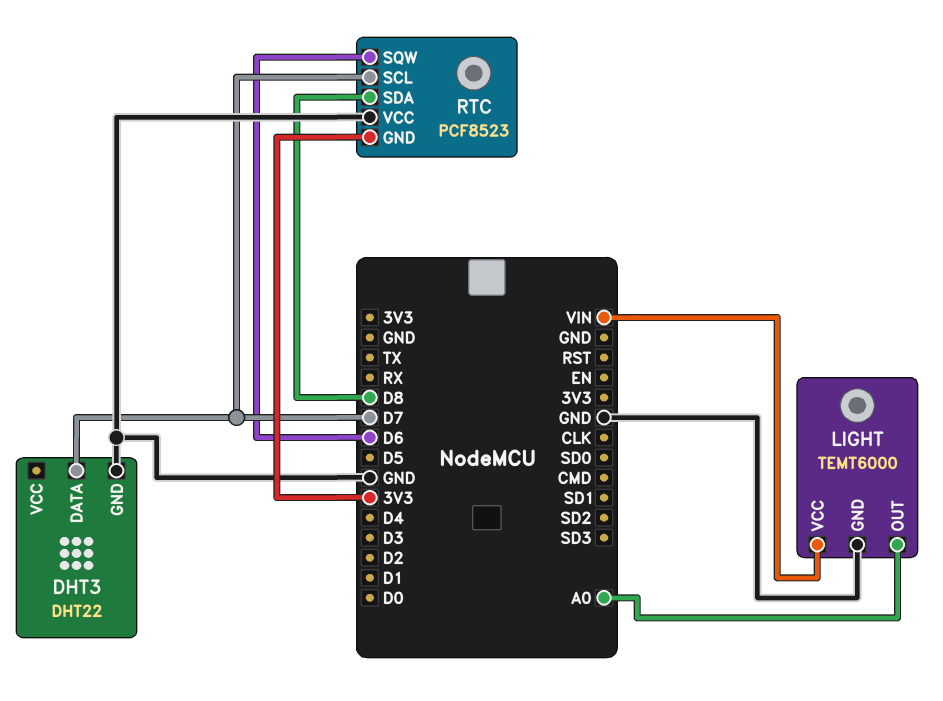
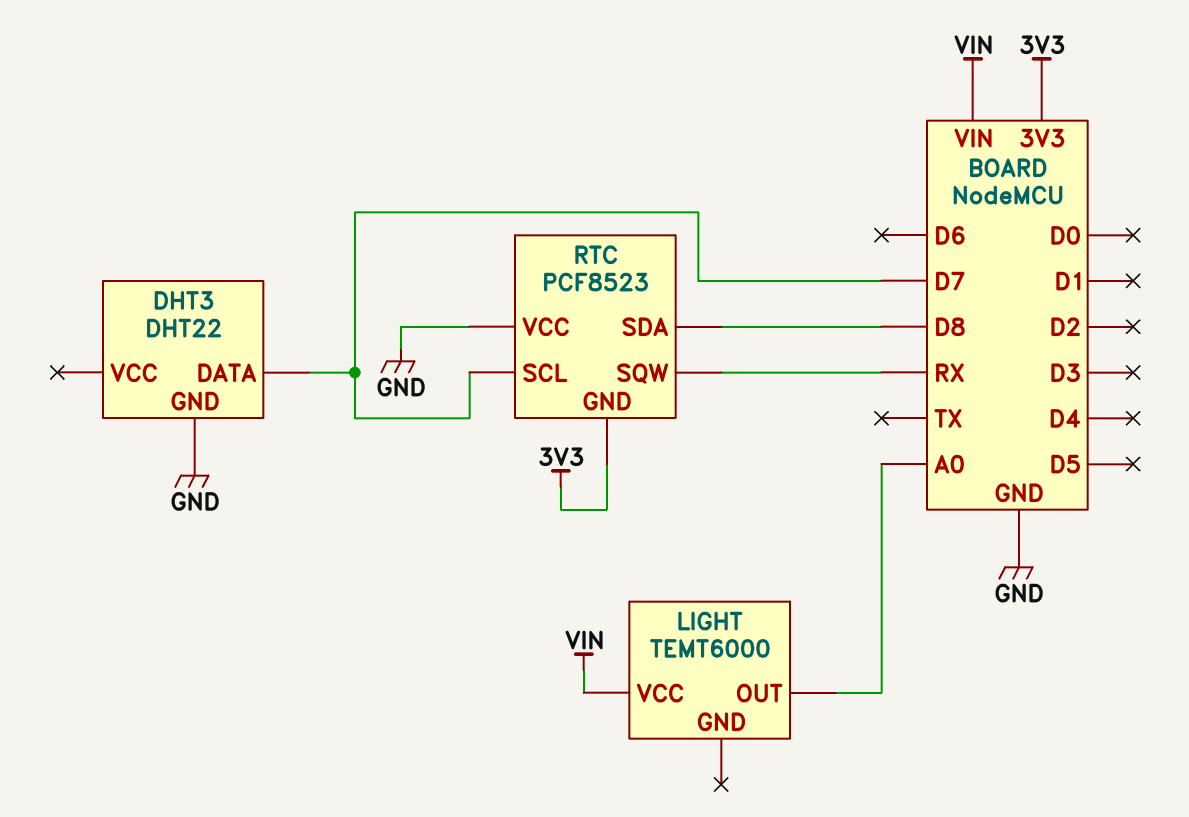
LIGHT pin GND: GND -> none
RTC pin SQW: D6 -> RX

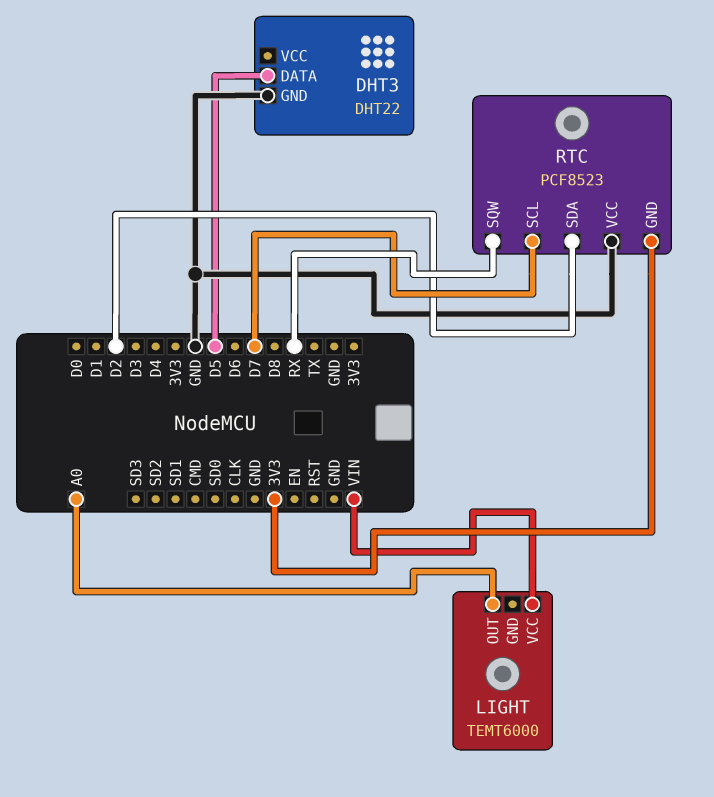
DHT3 pin DATA: D7 -> D5
RTC pin SDA: D8 -> D2

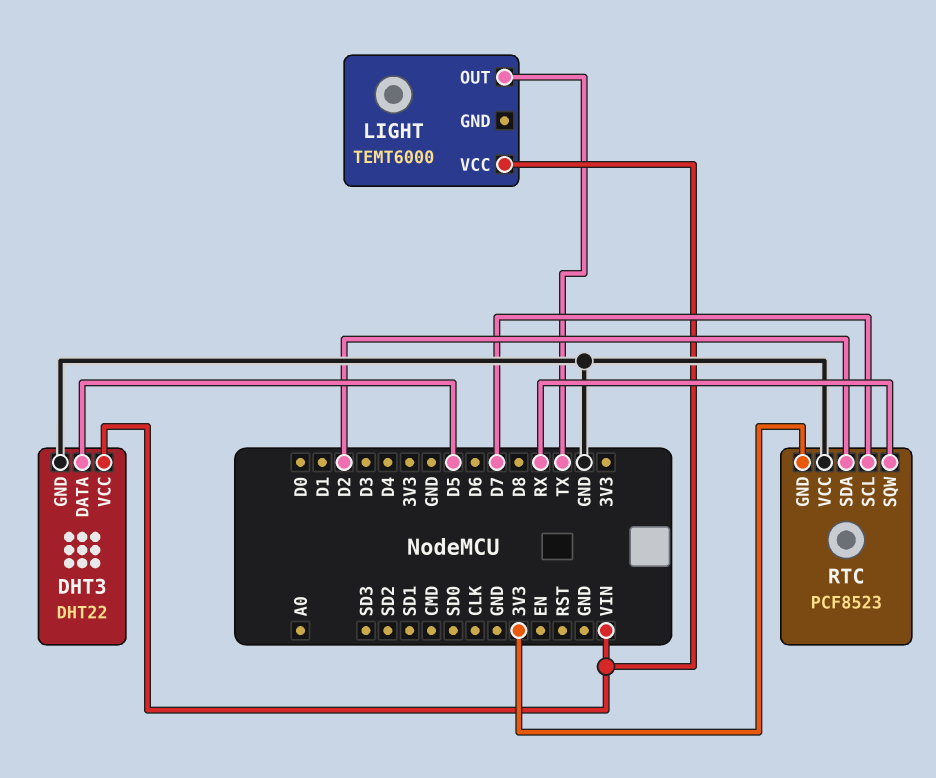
DHT3 pin VCC: none -> VIN
LIGHT pin OUT: A0 -> TX

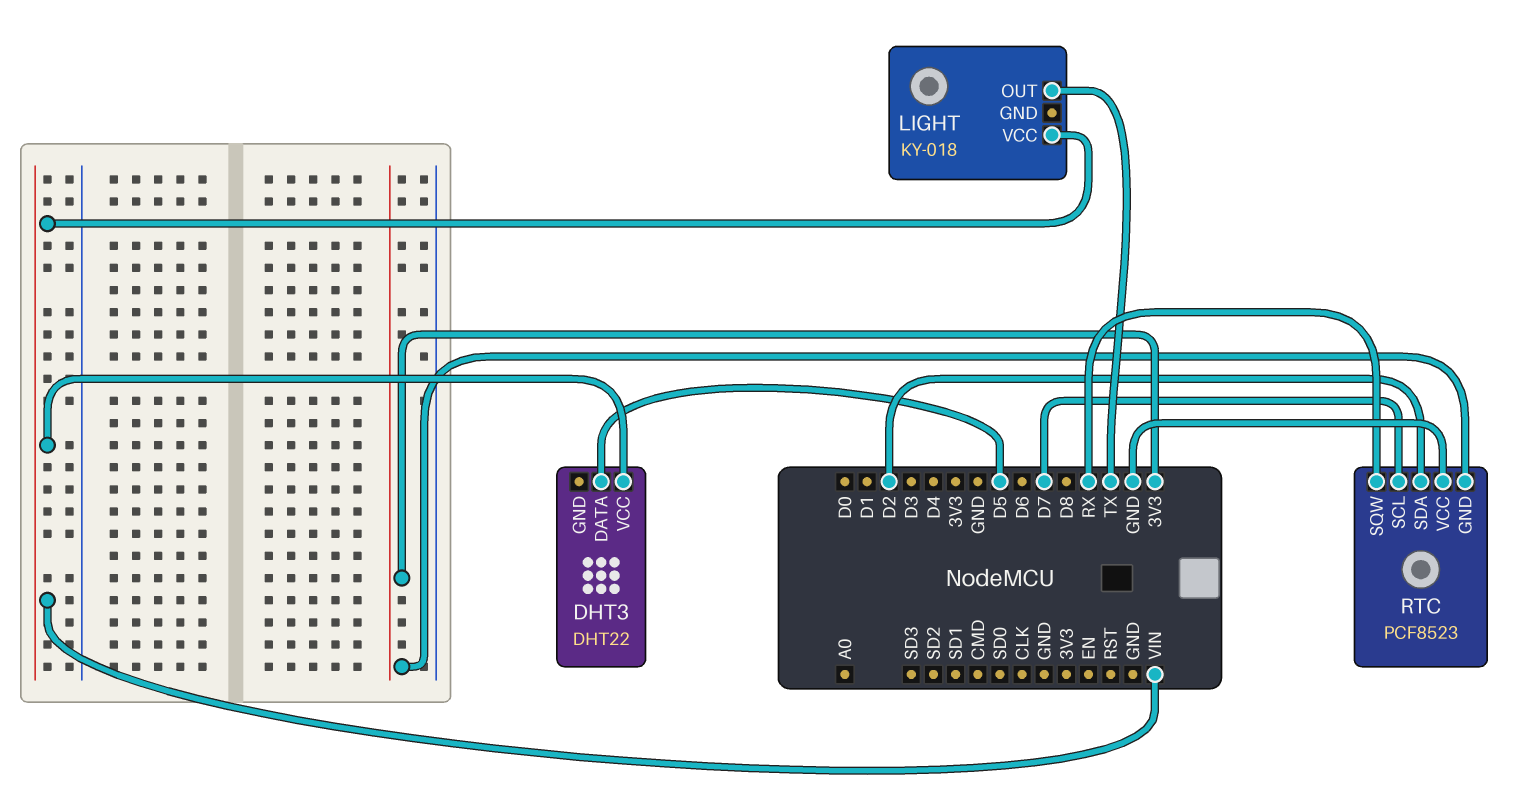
DHT3 pin GND: GND -> none
LIGHT: TEMT6000 -> KY-018

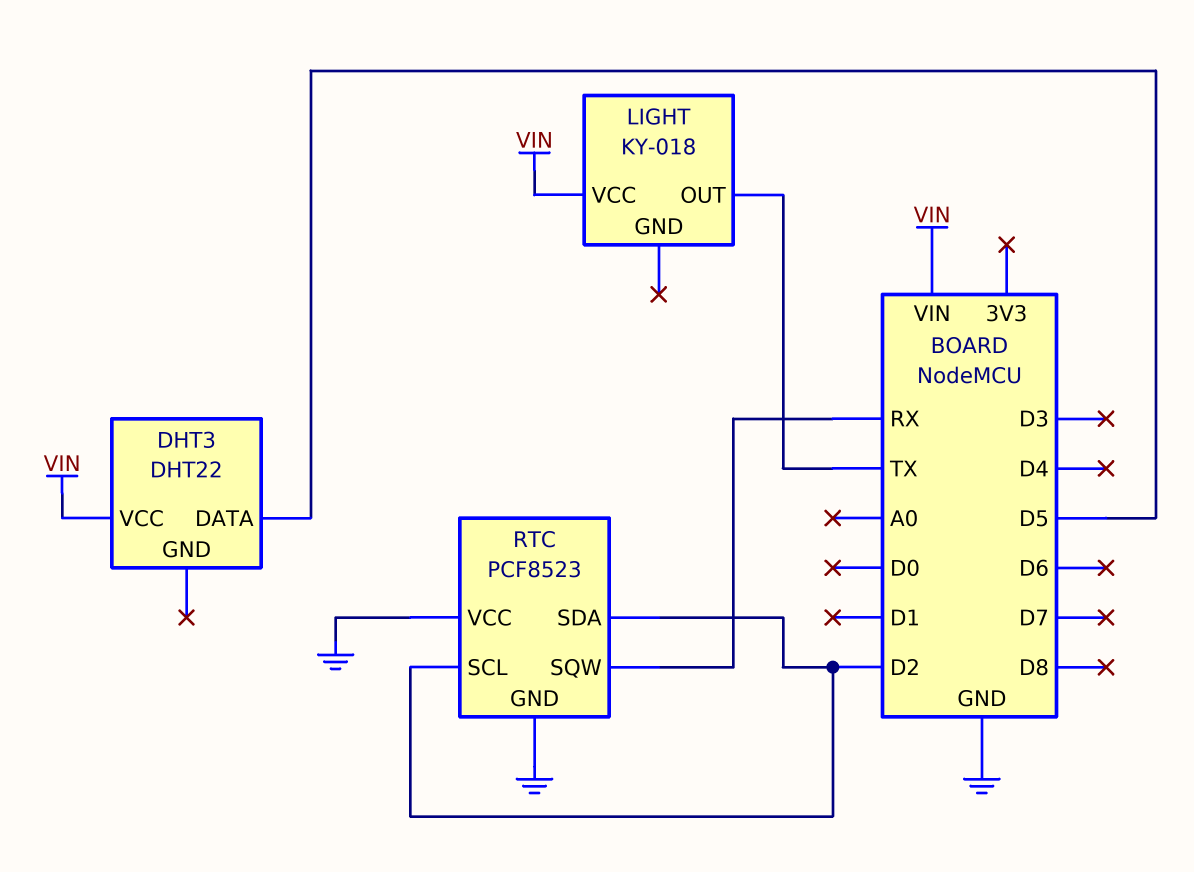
RTC pin GND: 3V3 -> GND
RTC pin SCL: D7 -> D2

